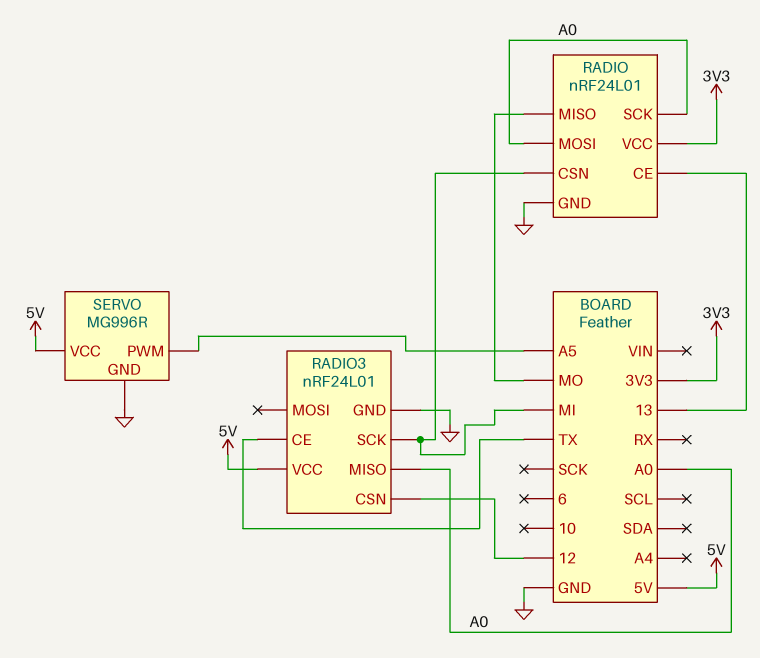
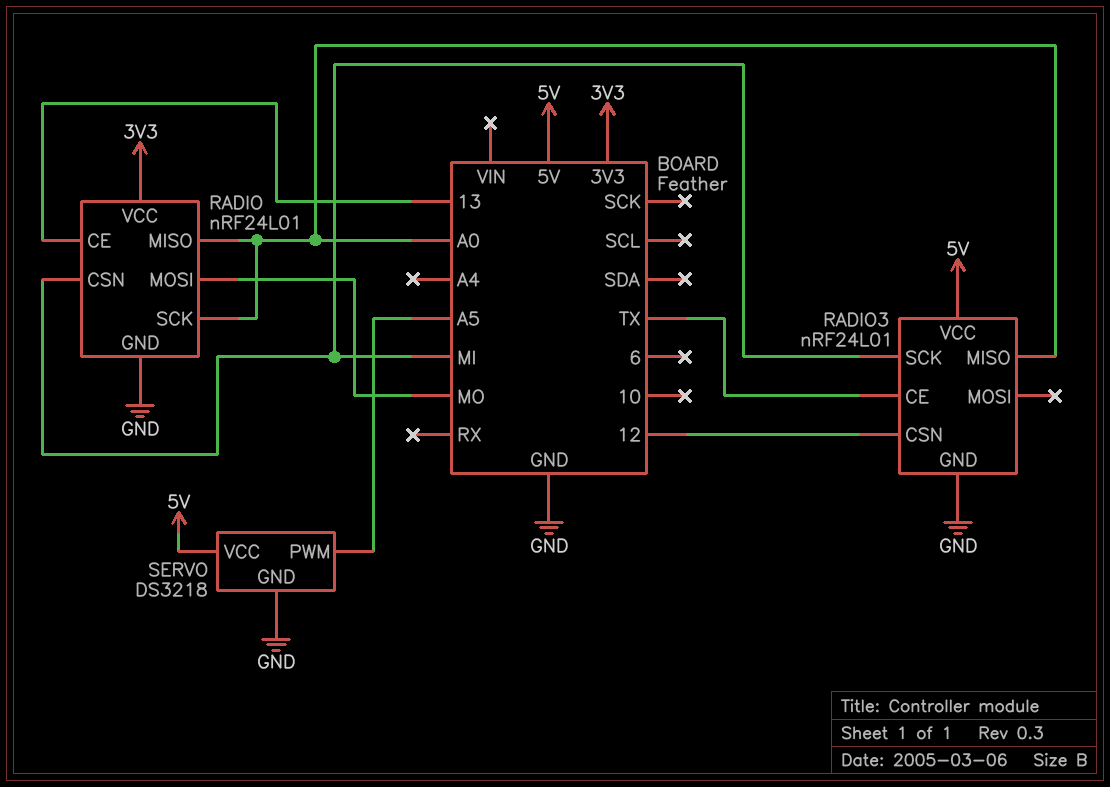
RADIO pin MISO: MO -> A0
RADIO pin MOSI: A0 -> MO
SERVO: MG996R -> DS3218

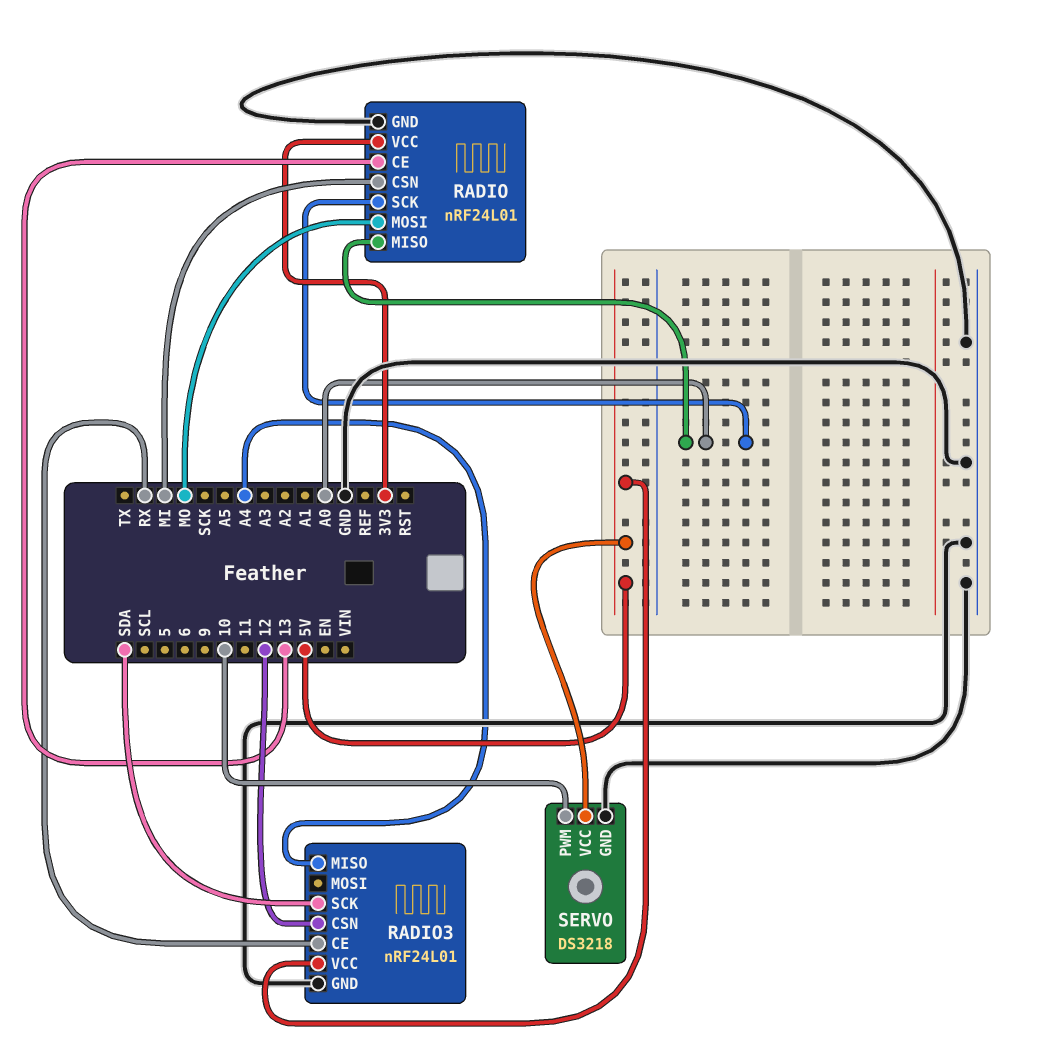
RADIO3 pin CE: TX -> RX
RADIO3 pin MISO: A0 -> A4
RADIO3 pin SCK: MI -> SDA
SERVO pin PWM: A5 -> 10

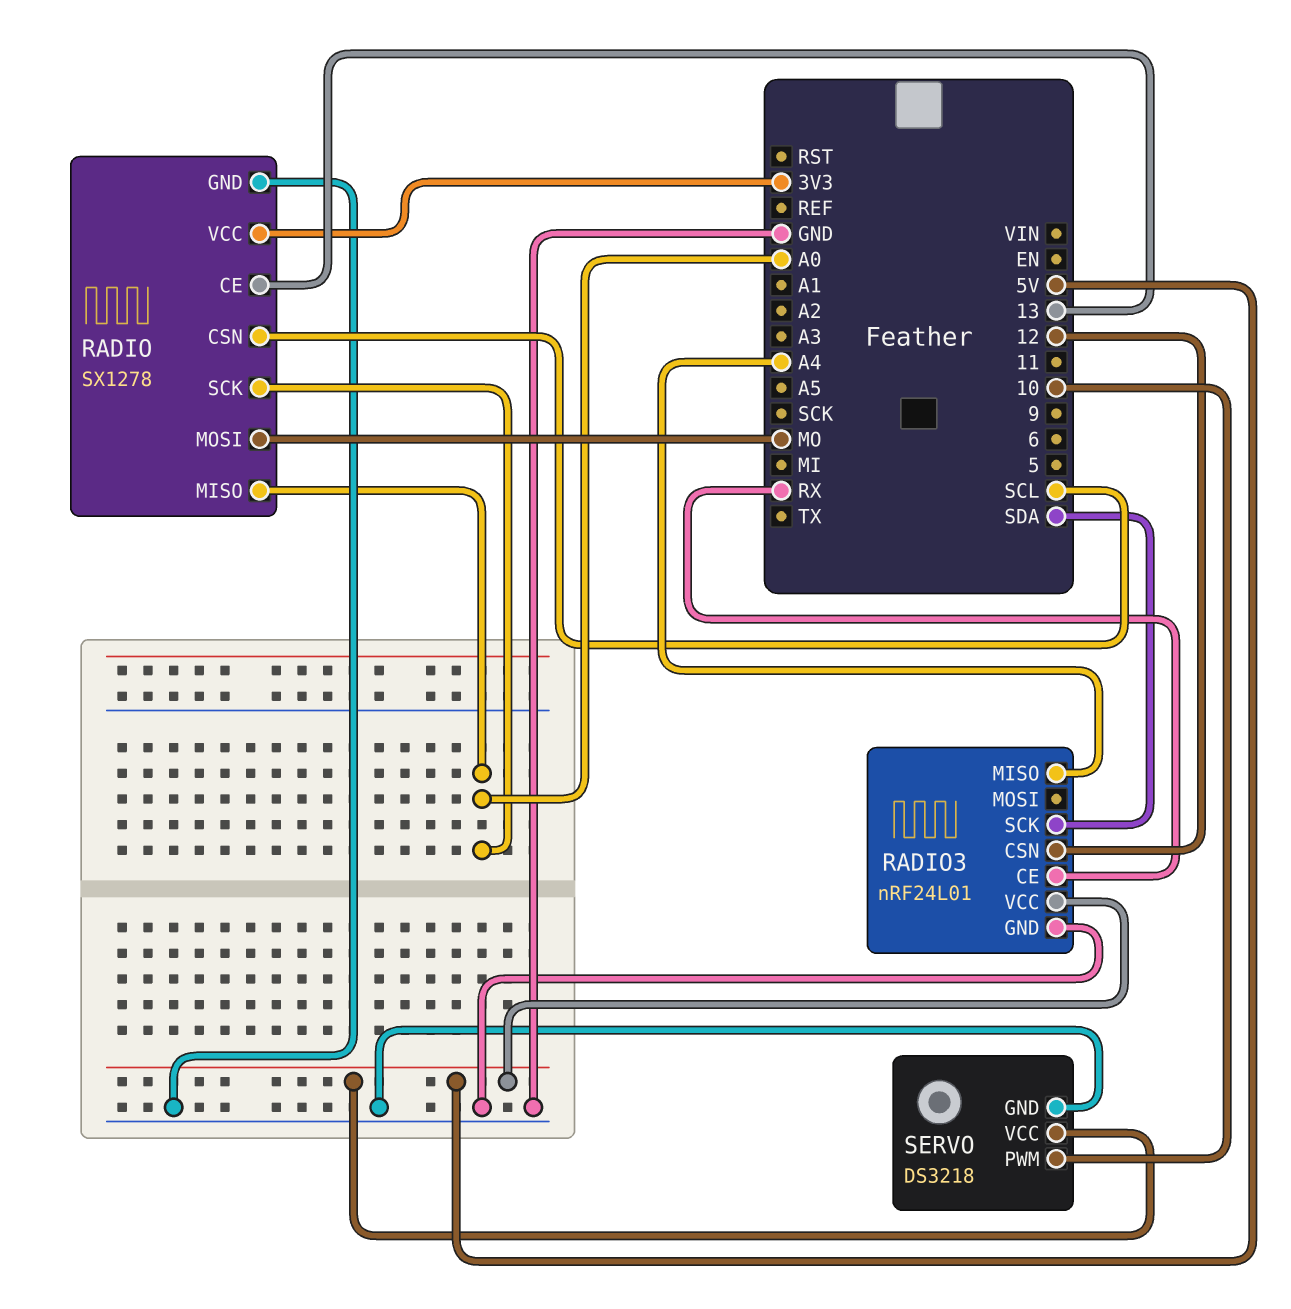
RADIO: nRF24L01 -> SX1278
RADIO pin CSN: MI -> SCL

